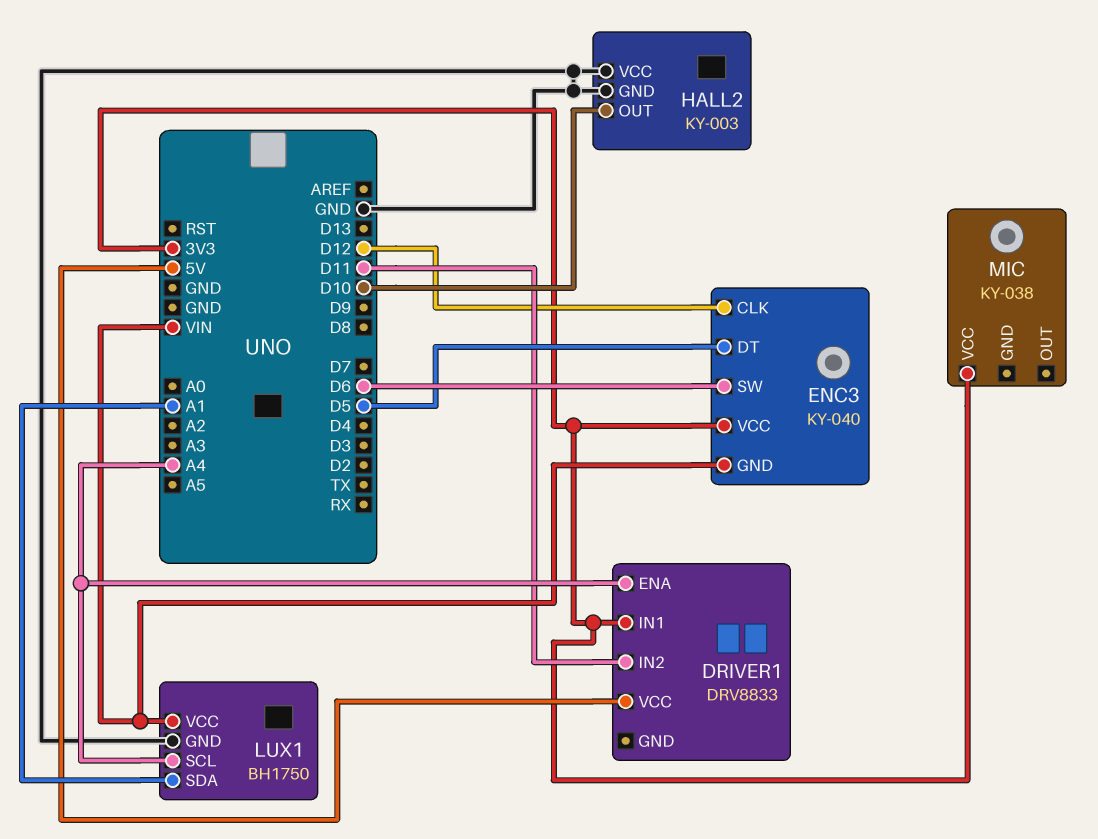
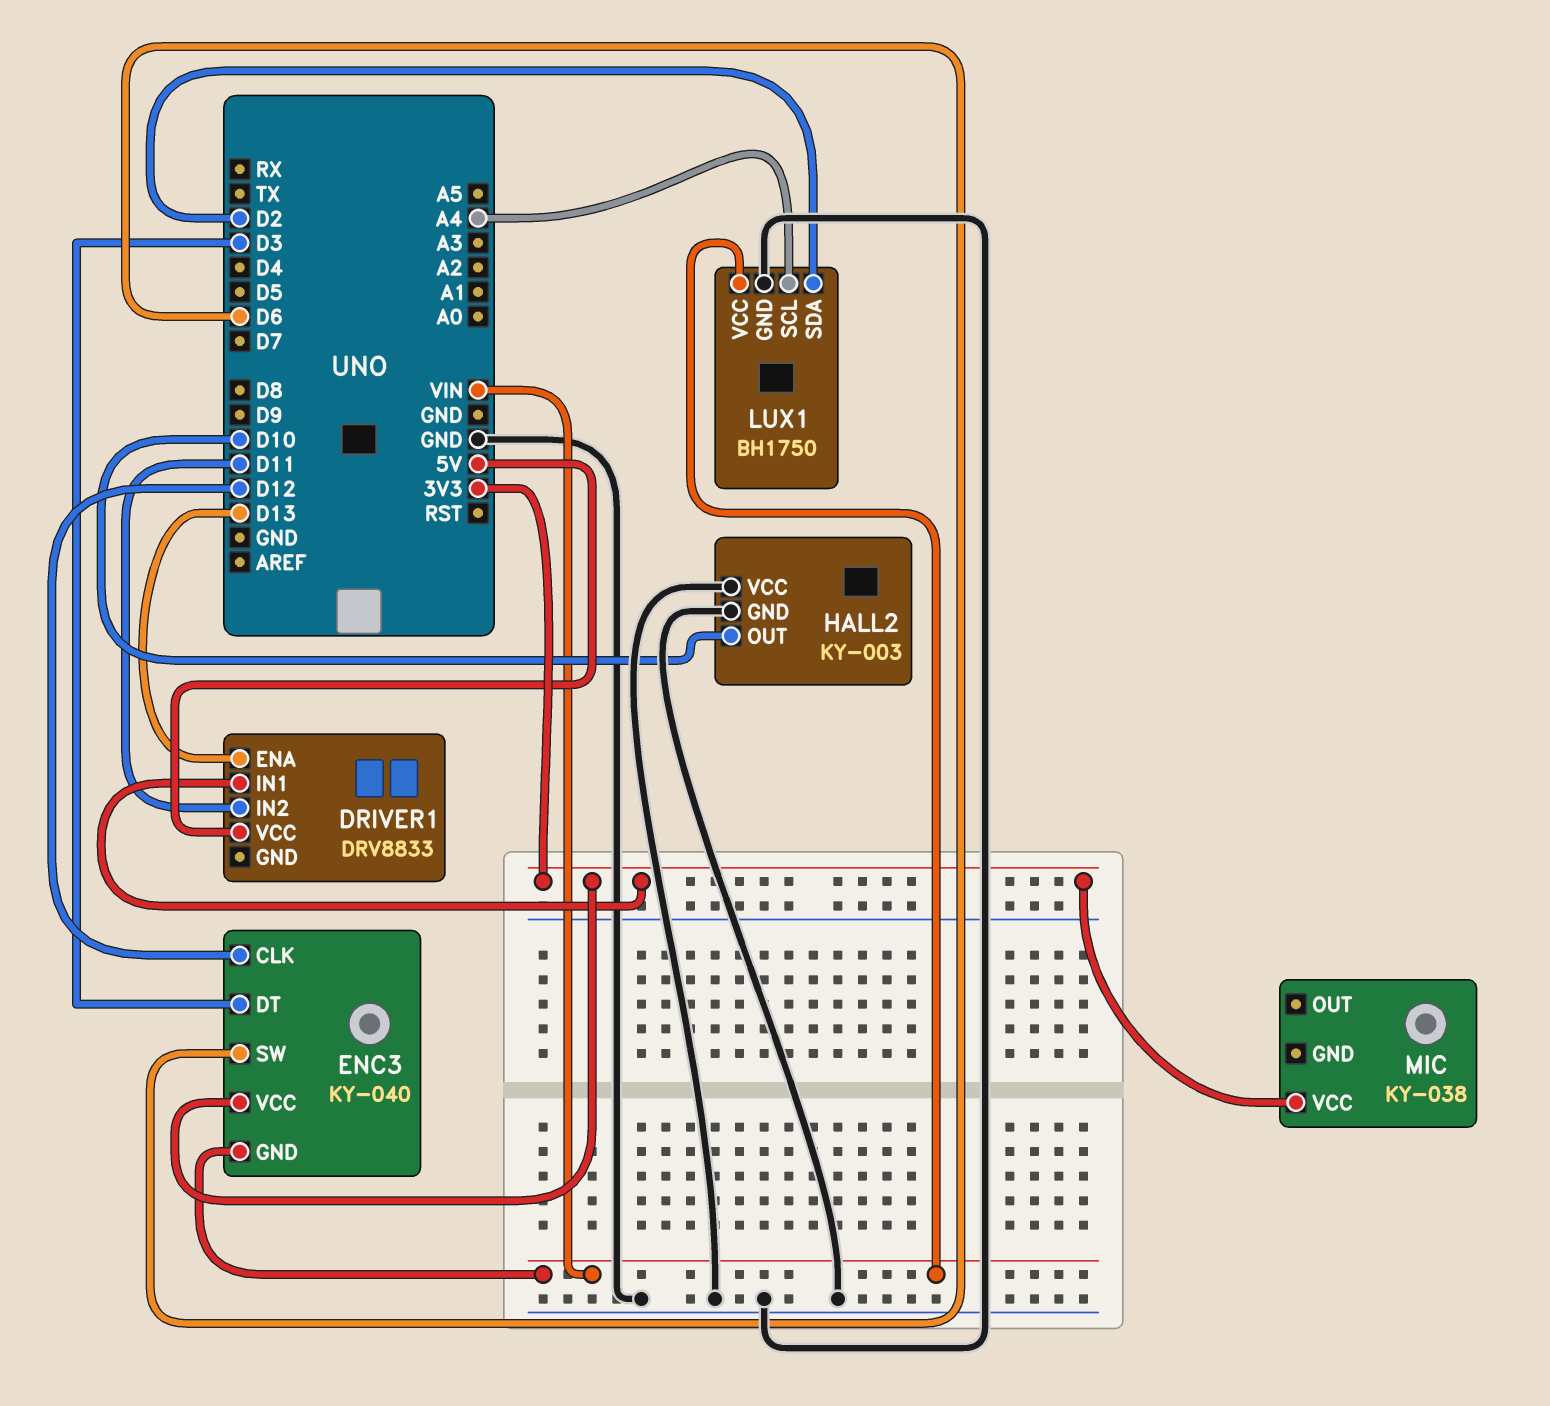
DRIVER1 pin ENA: A4 -> D13
ENC3 pin DT: D5 -> D3
LUX1 pin SDA: A1 -> D2

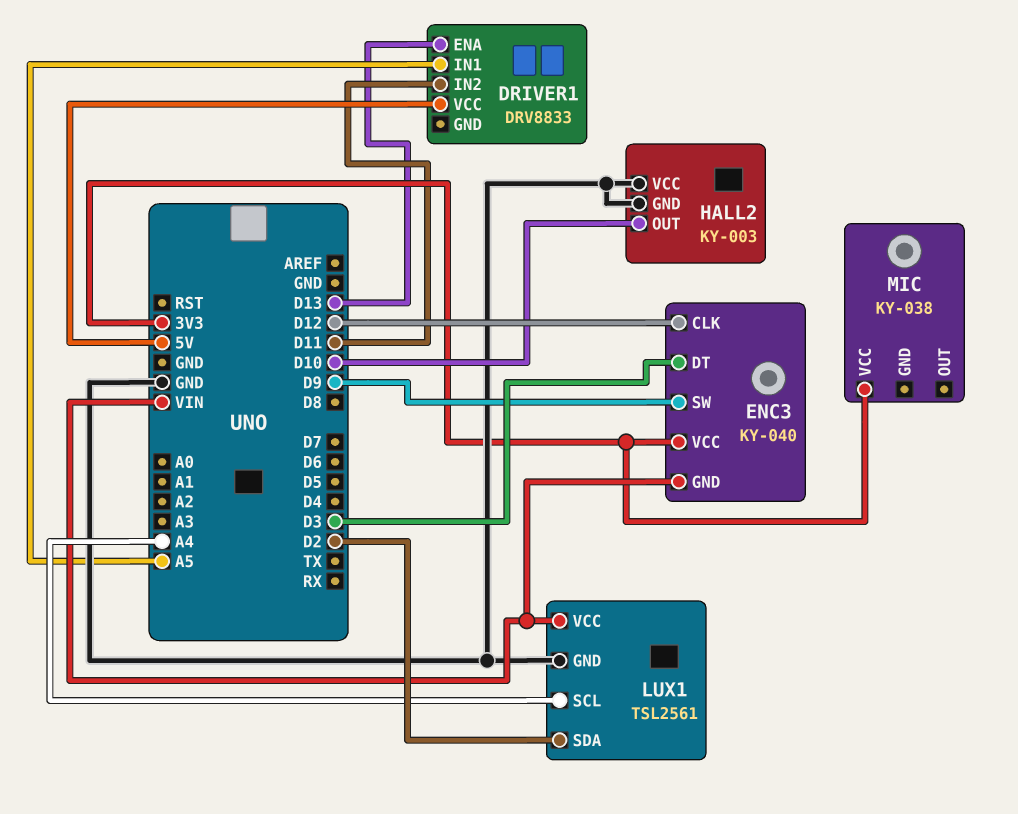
DRIVER1 pin IN1: 3V3 -> A5
ENC3 pin SW: D6 -> D9
LUX1: BH1750 -> TSL2561

